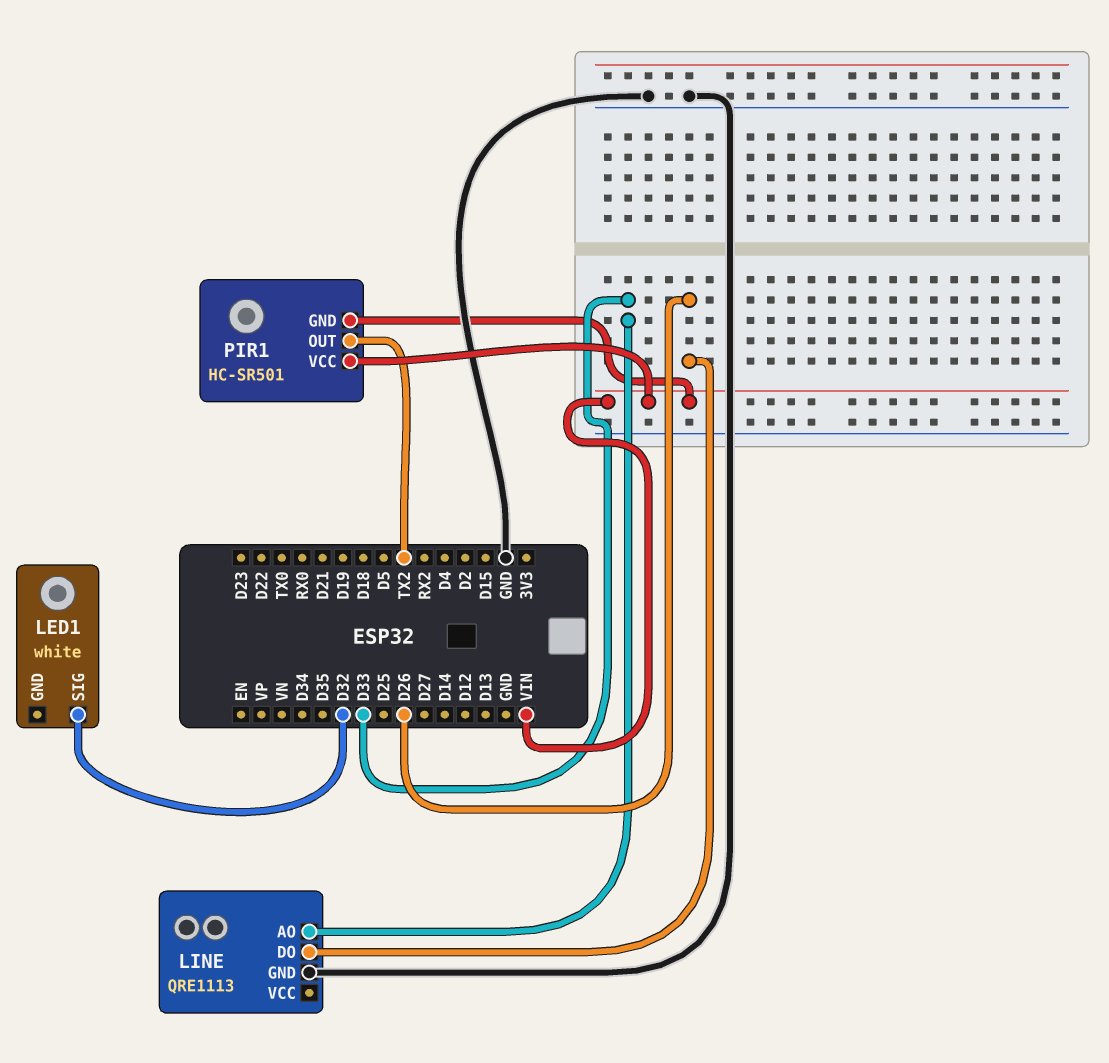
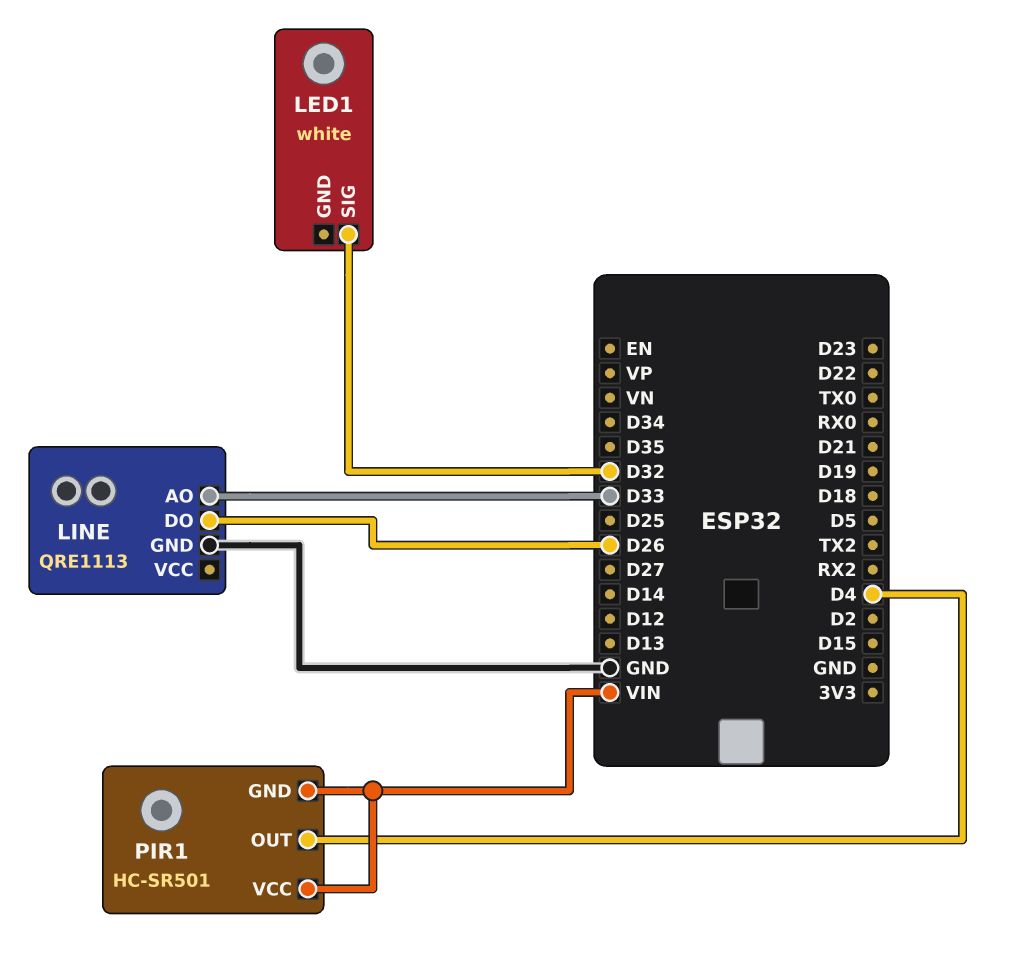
PIR1 pin OUT: TX2 -> D4

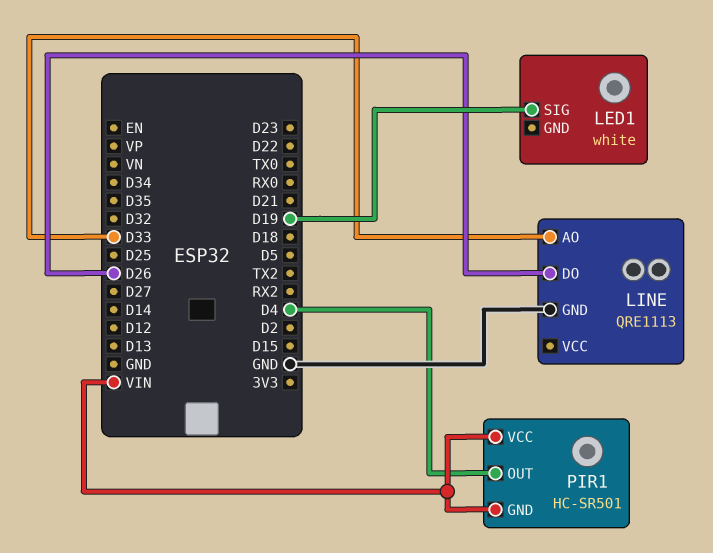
LED1 pin SIG: D32 -> D19

